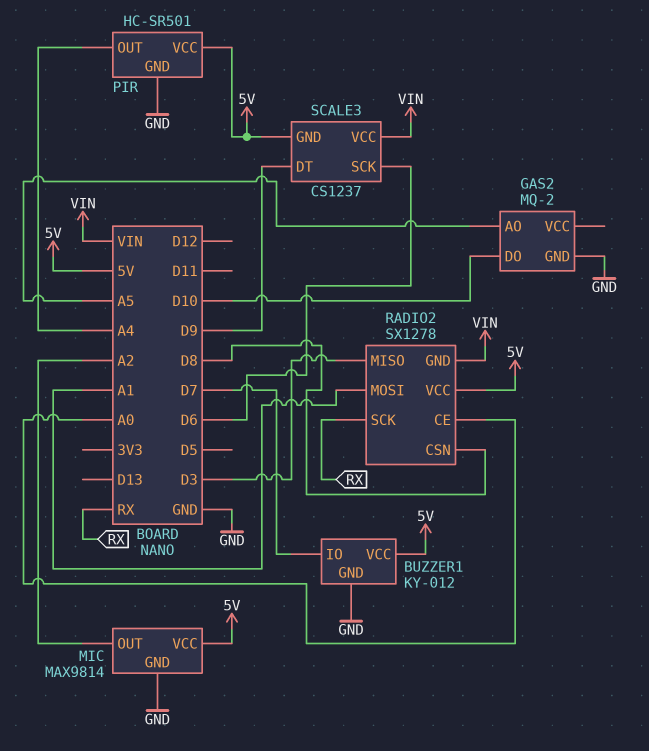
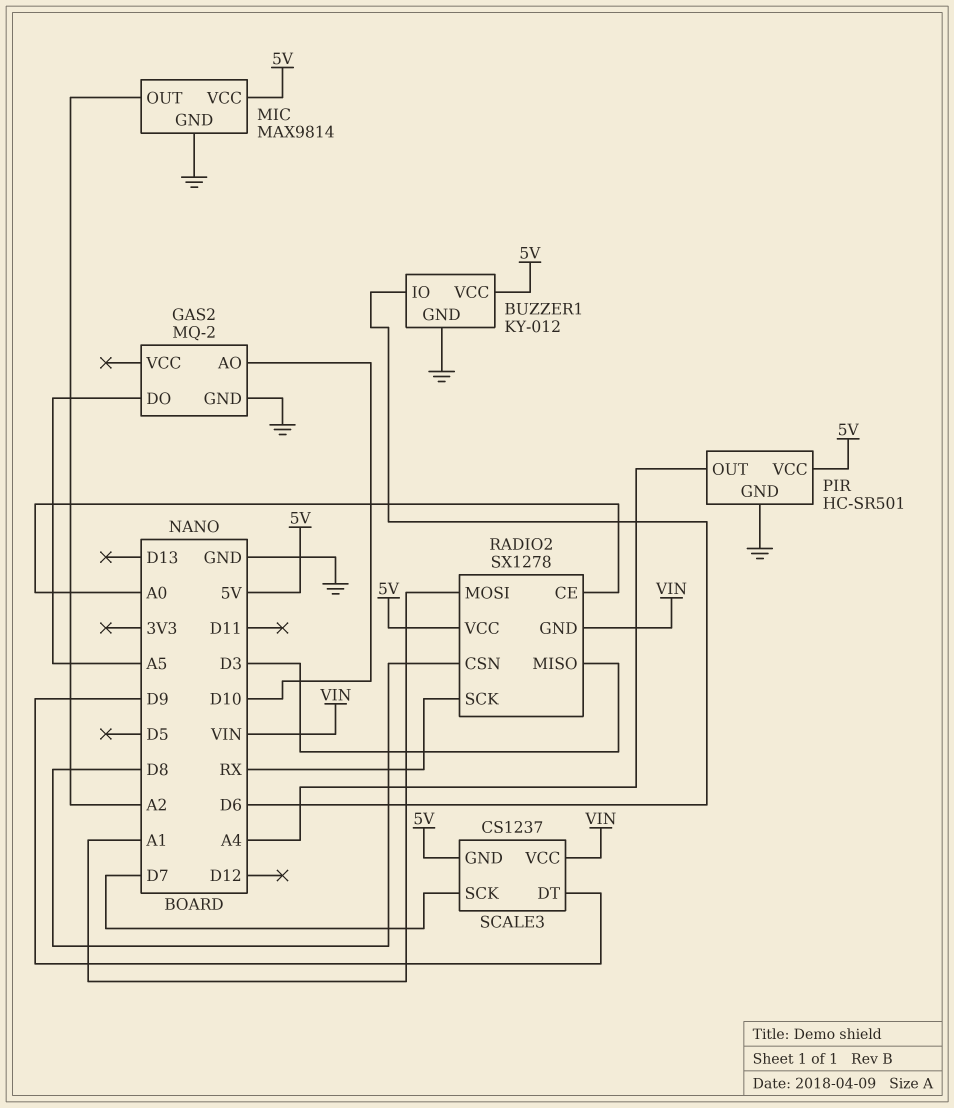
BUZZER1 pin IO: D7 -> D6
GAS2 pin AO: A5 -> D10
GAS2 pin DO: D10 -> A5
SCALE3 pin SCK: D6 -> D7

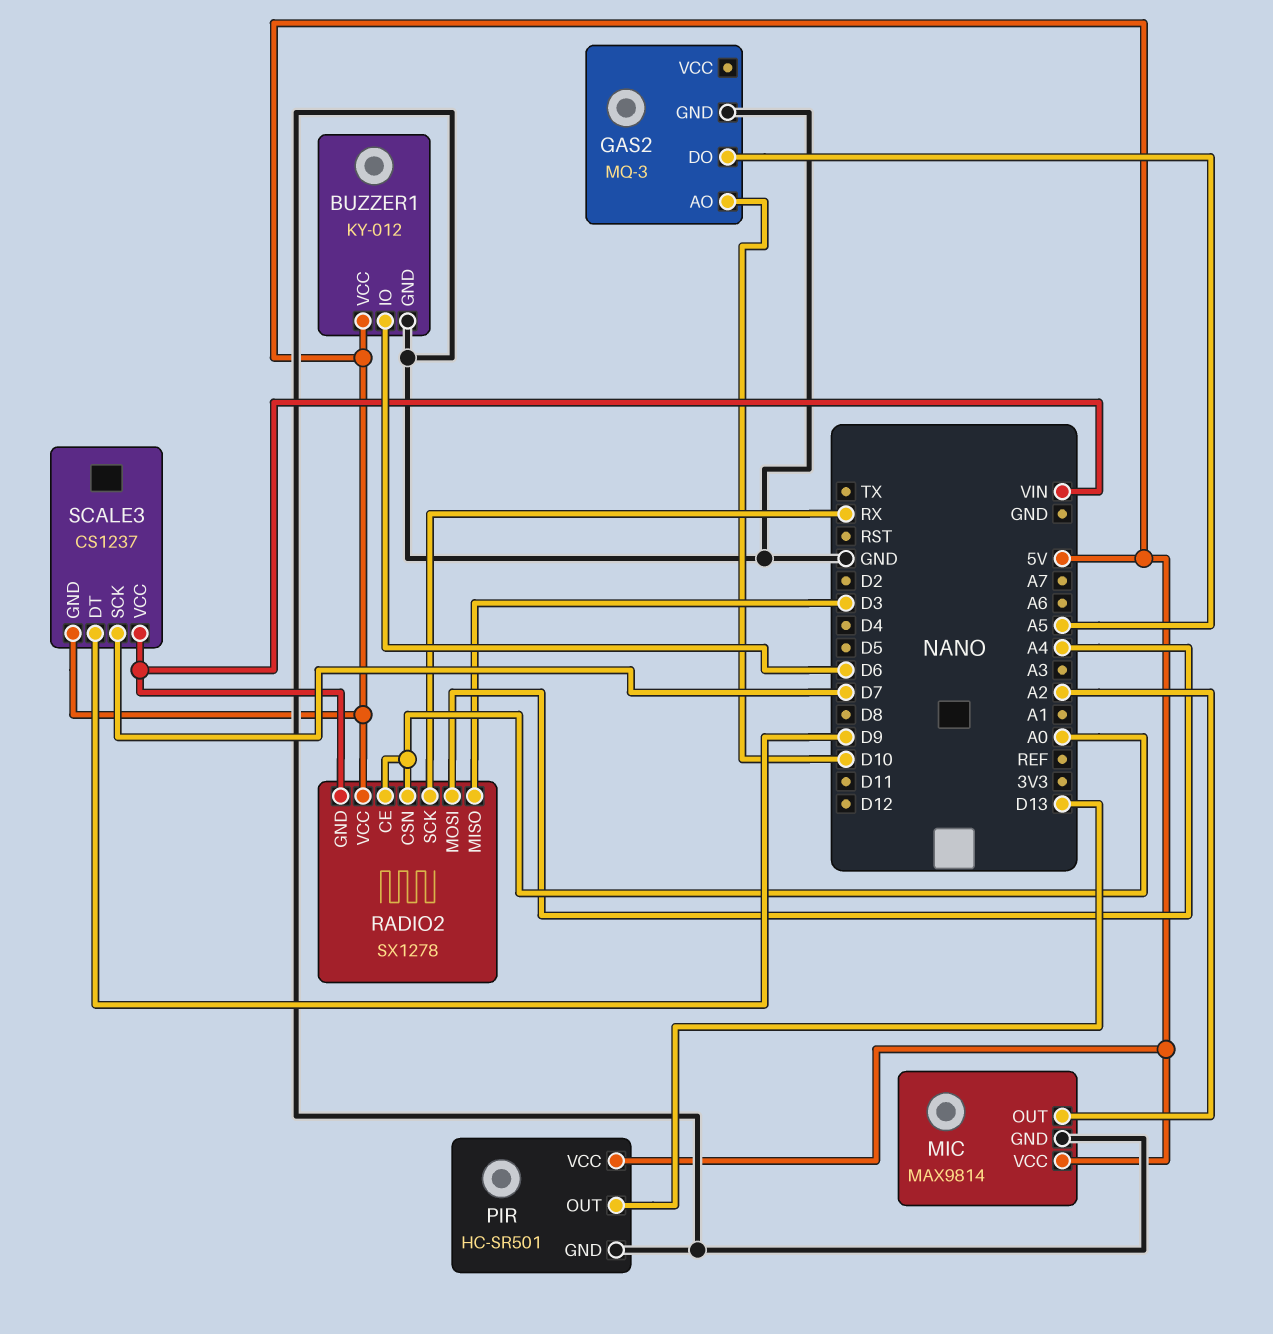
GAS2: MQ-2 -> MQ-3
PIR pin OUT: A4 -> D13
RADIO2 pin CSN: D8 -> A0
RADIO2 pin MOSI: A1 -> A4

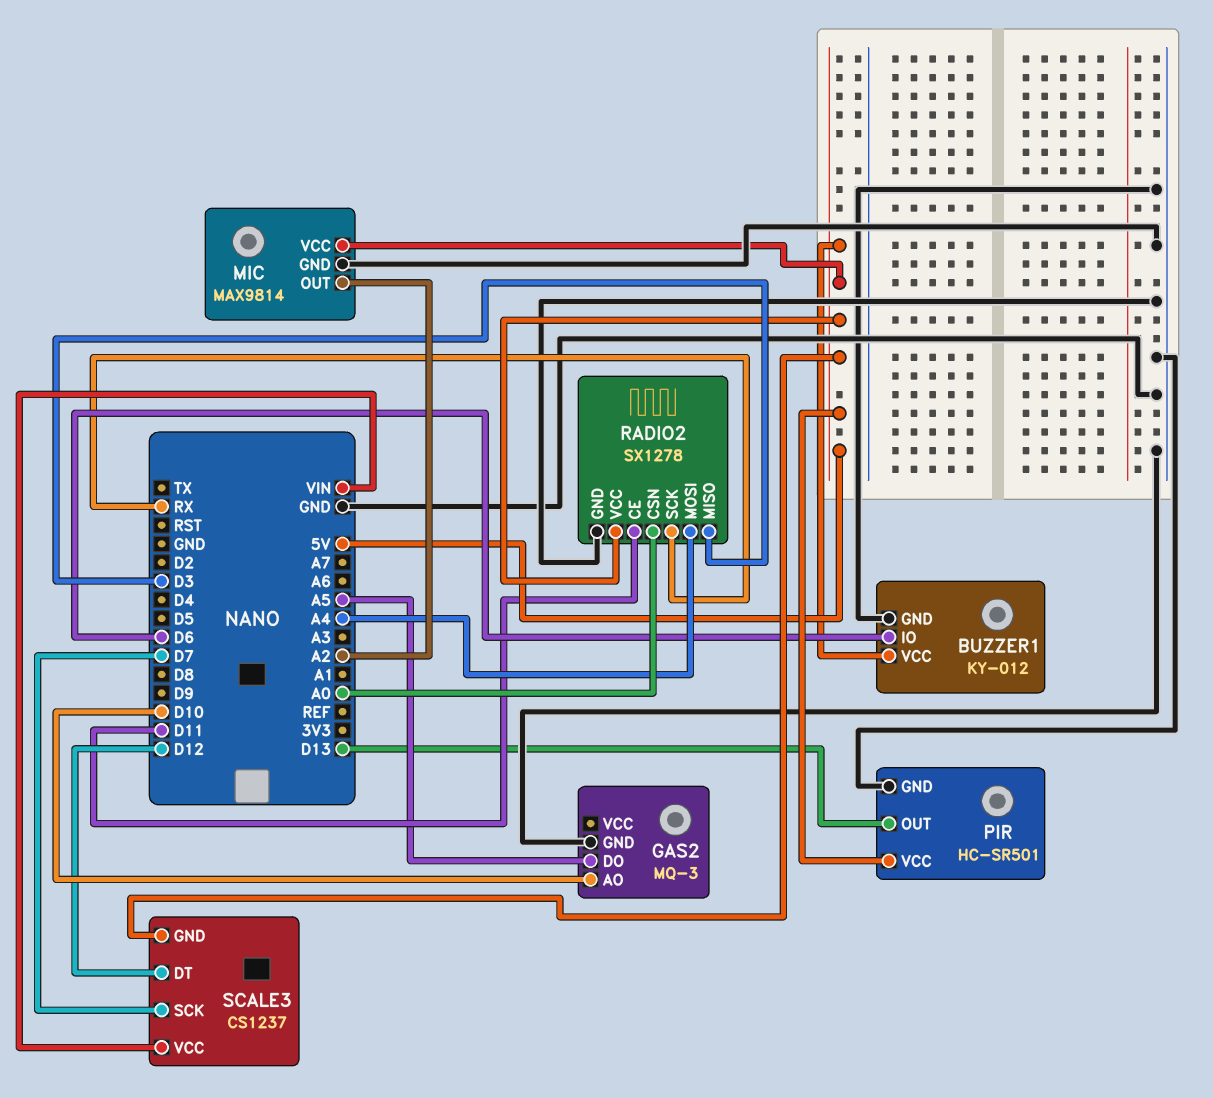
RADIO2 pin CE: A0 -> D11
RADIO2 pin GND: VIN -> GND
SCALE3 pin DT: D9 -> D12

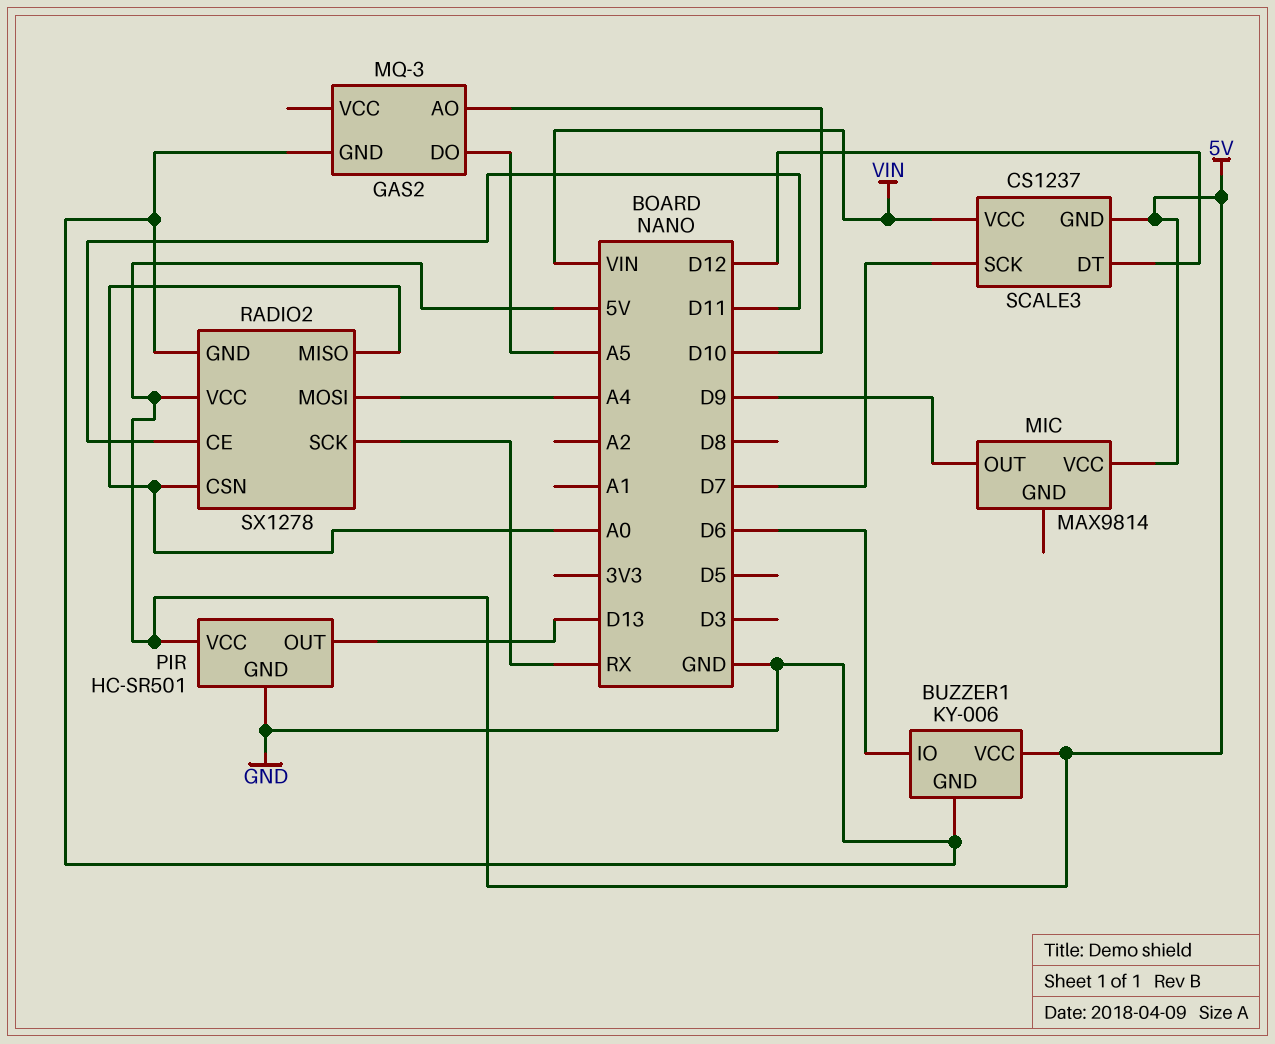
BUZZER1: KY-012 -> KY-006
MIC pin GND: GND -> none
MIC pin OUT: A2 -> D9
RADIO2 pin MISO: D3 -> A0

